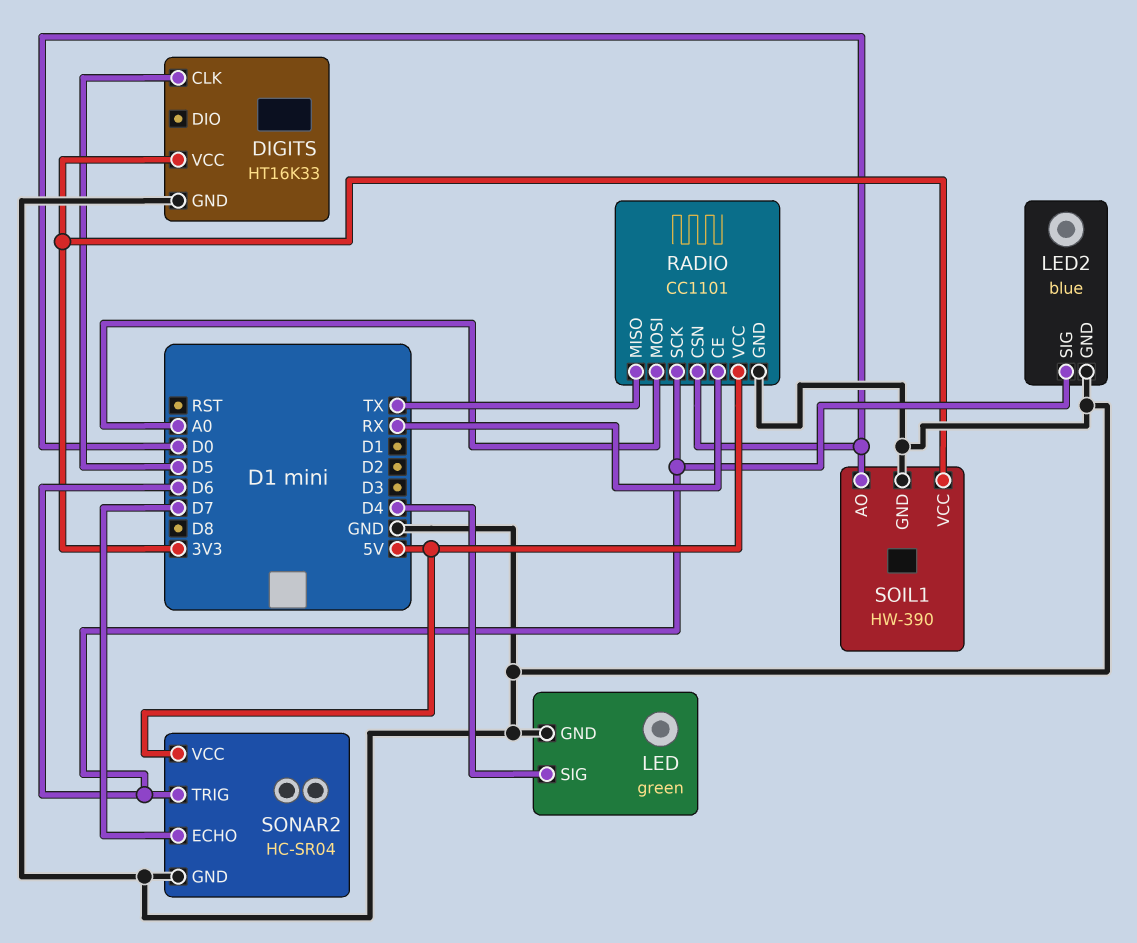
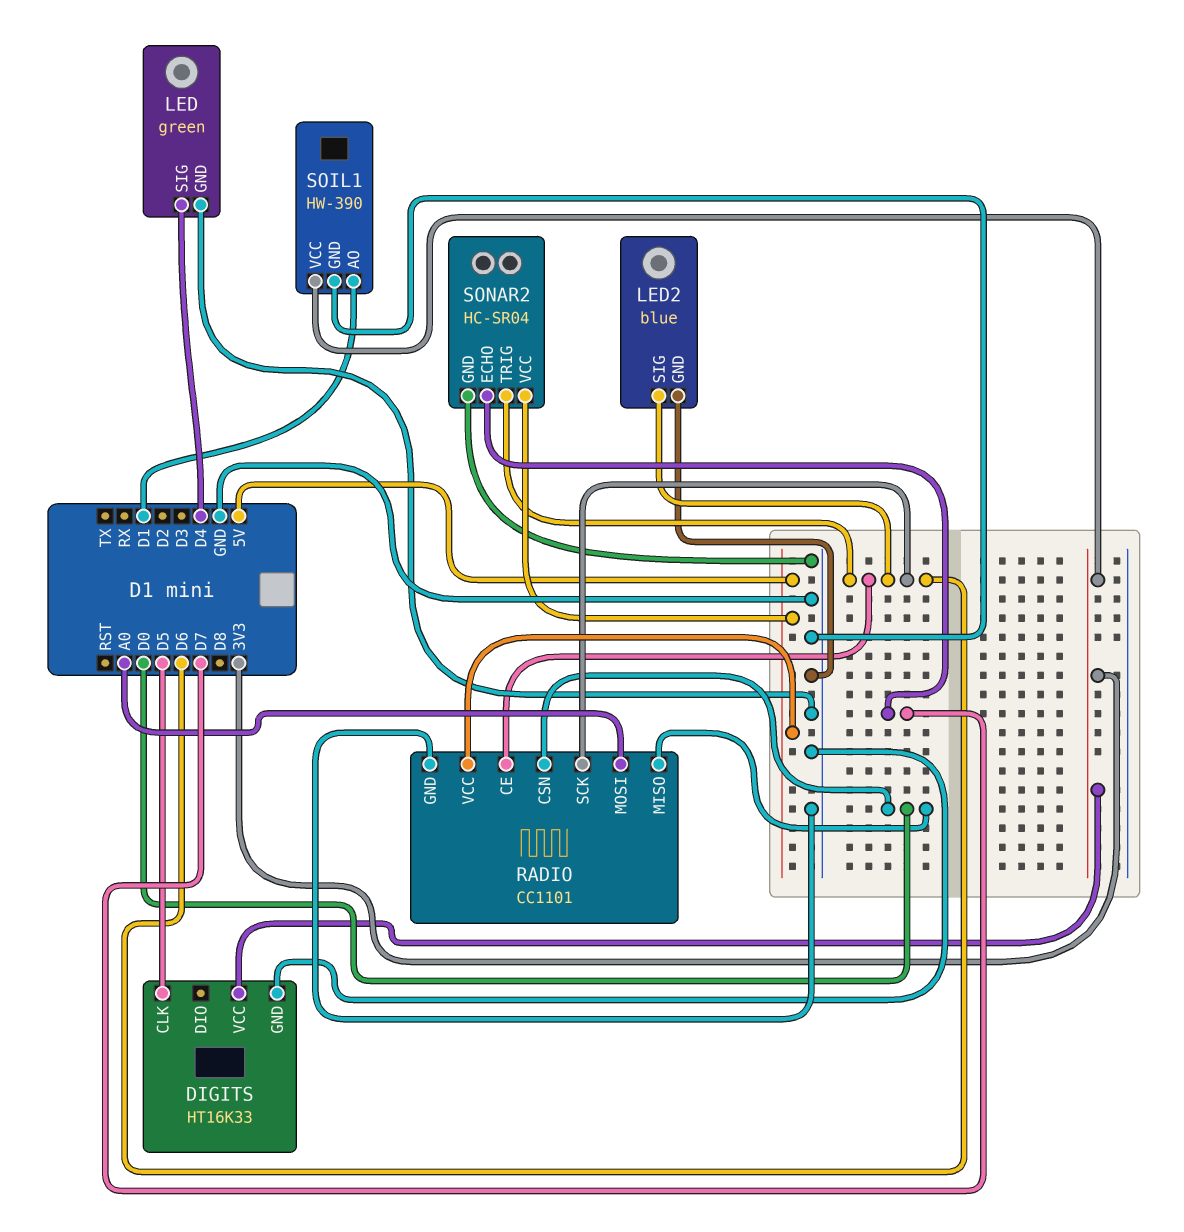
RADIO pin CE: RX -> D6
RADIO pin MISO: TX -> D0
SOIL1 pin AO: D0 -> D1

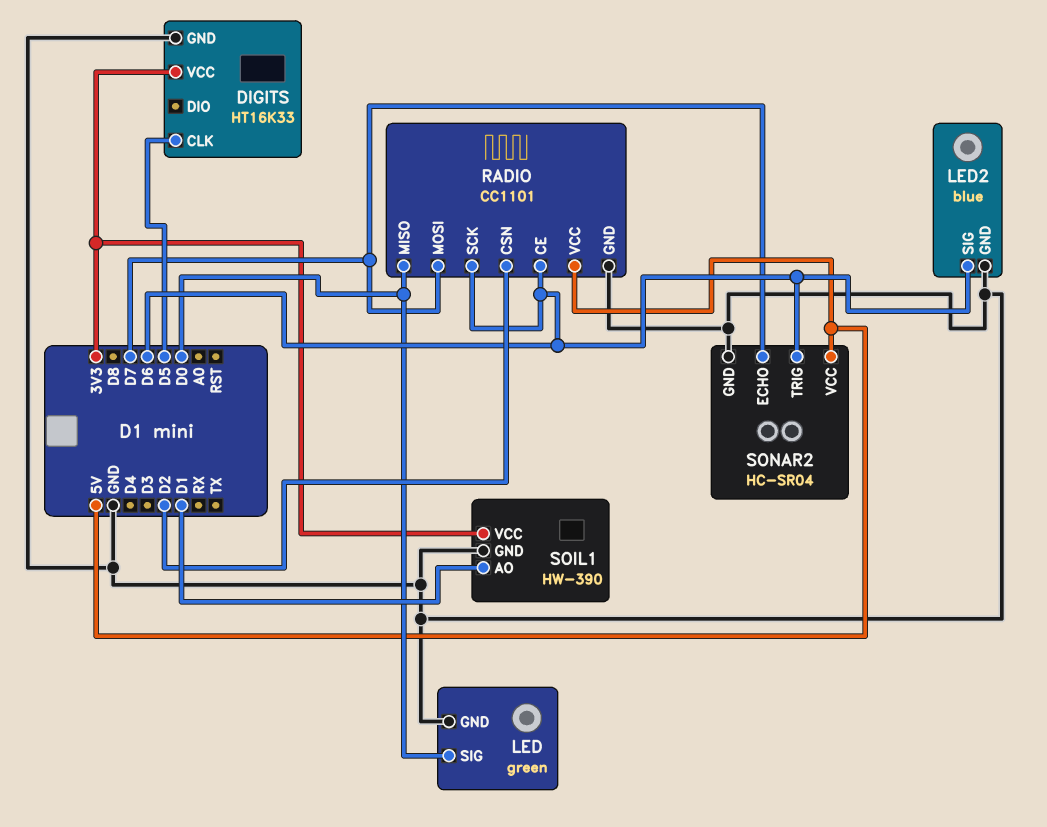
LED pin SIG: D4 -> D0
RADIO pin CSN: D0 -> D2
RADIO pin MOSI: A0 -> D7

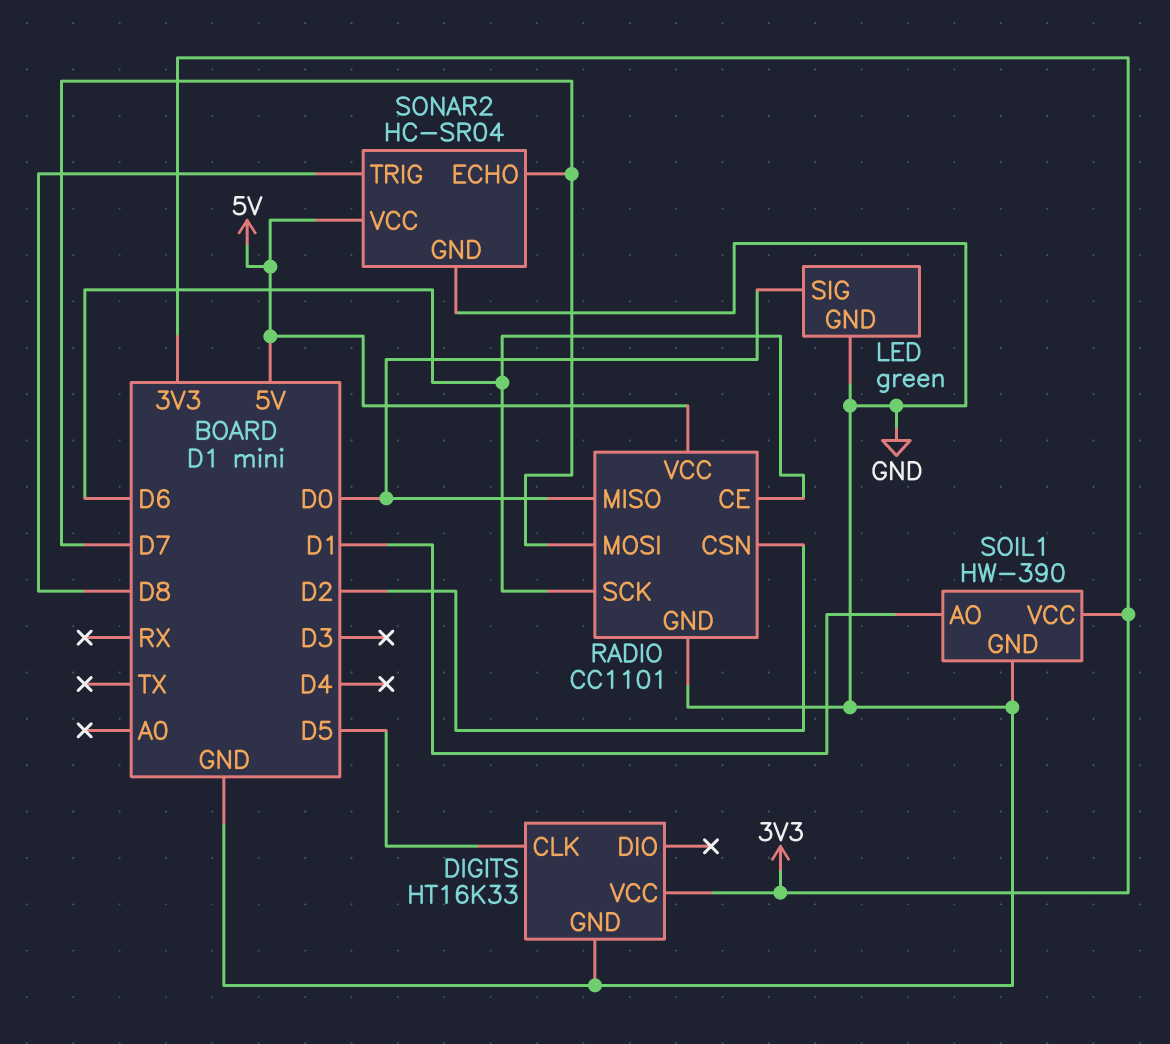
LED2: blue -> none
LED2 pin GND: GND -> none
LED2 pin SIG: D6 -> none
SONAR2 pin TRIG: D6 -> D8

